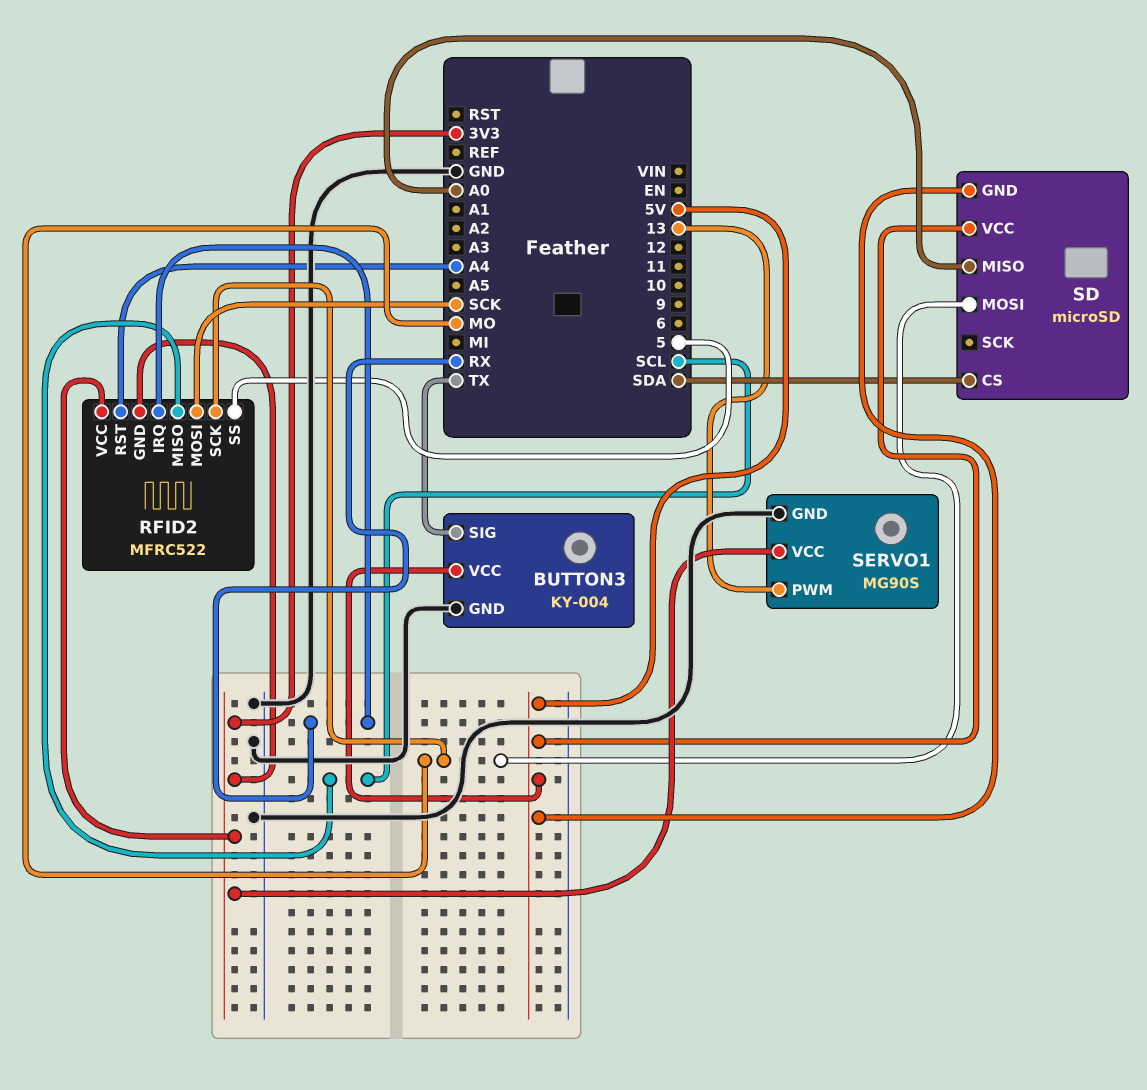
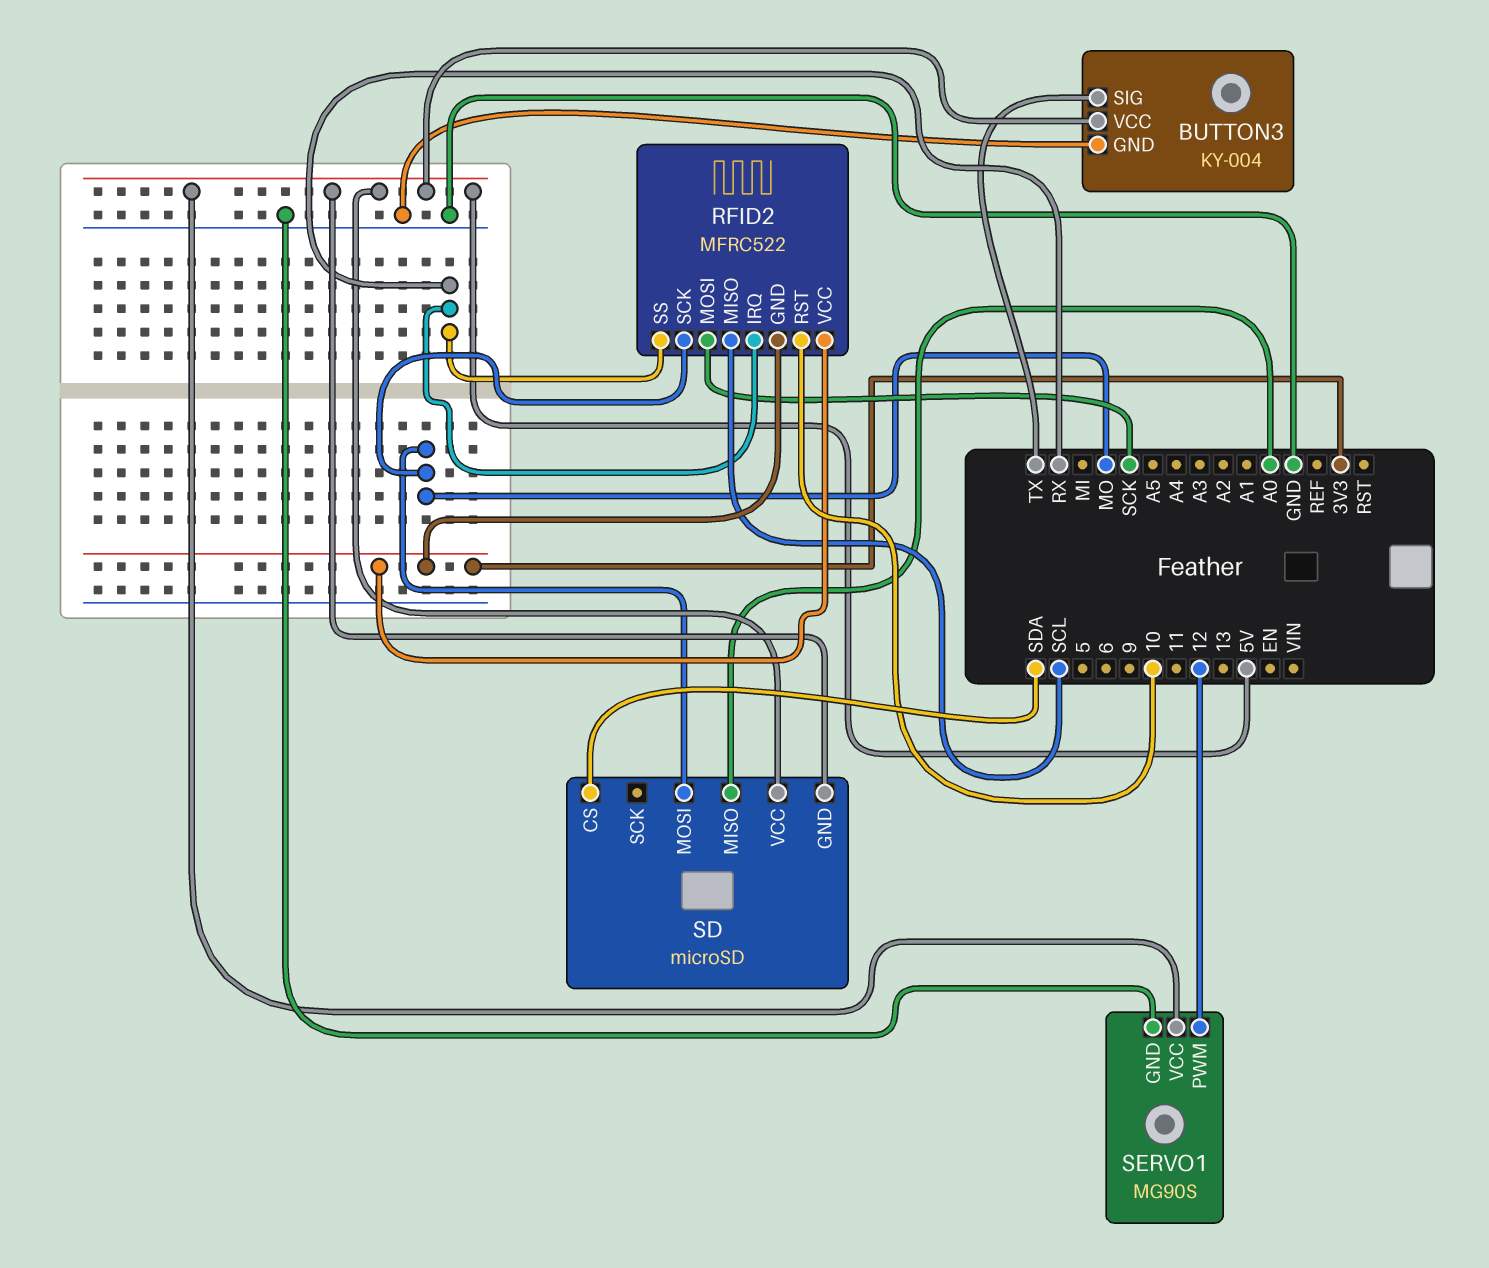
RFID2 pin RST: A4 -> 10
RFID2 pin SS: 5 -> RX
SERVO1 pin PWM: 13 -> 12
SERVO1 pin VCC: 3V3 -> 5V

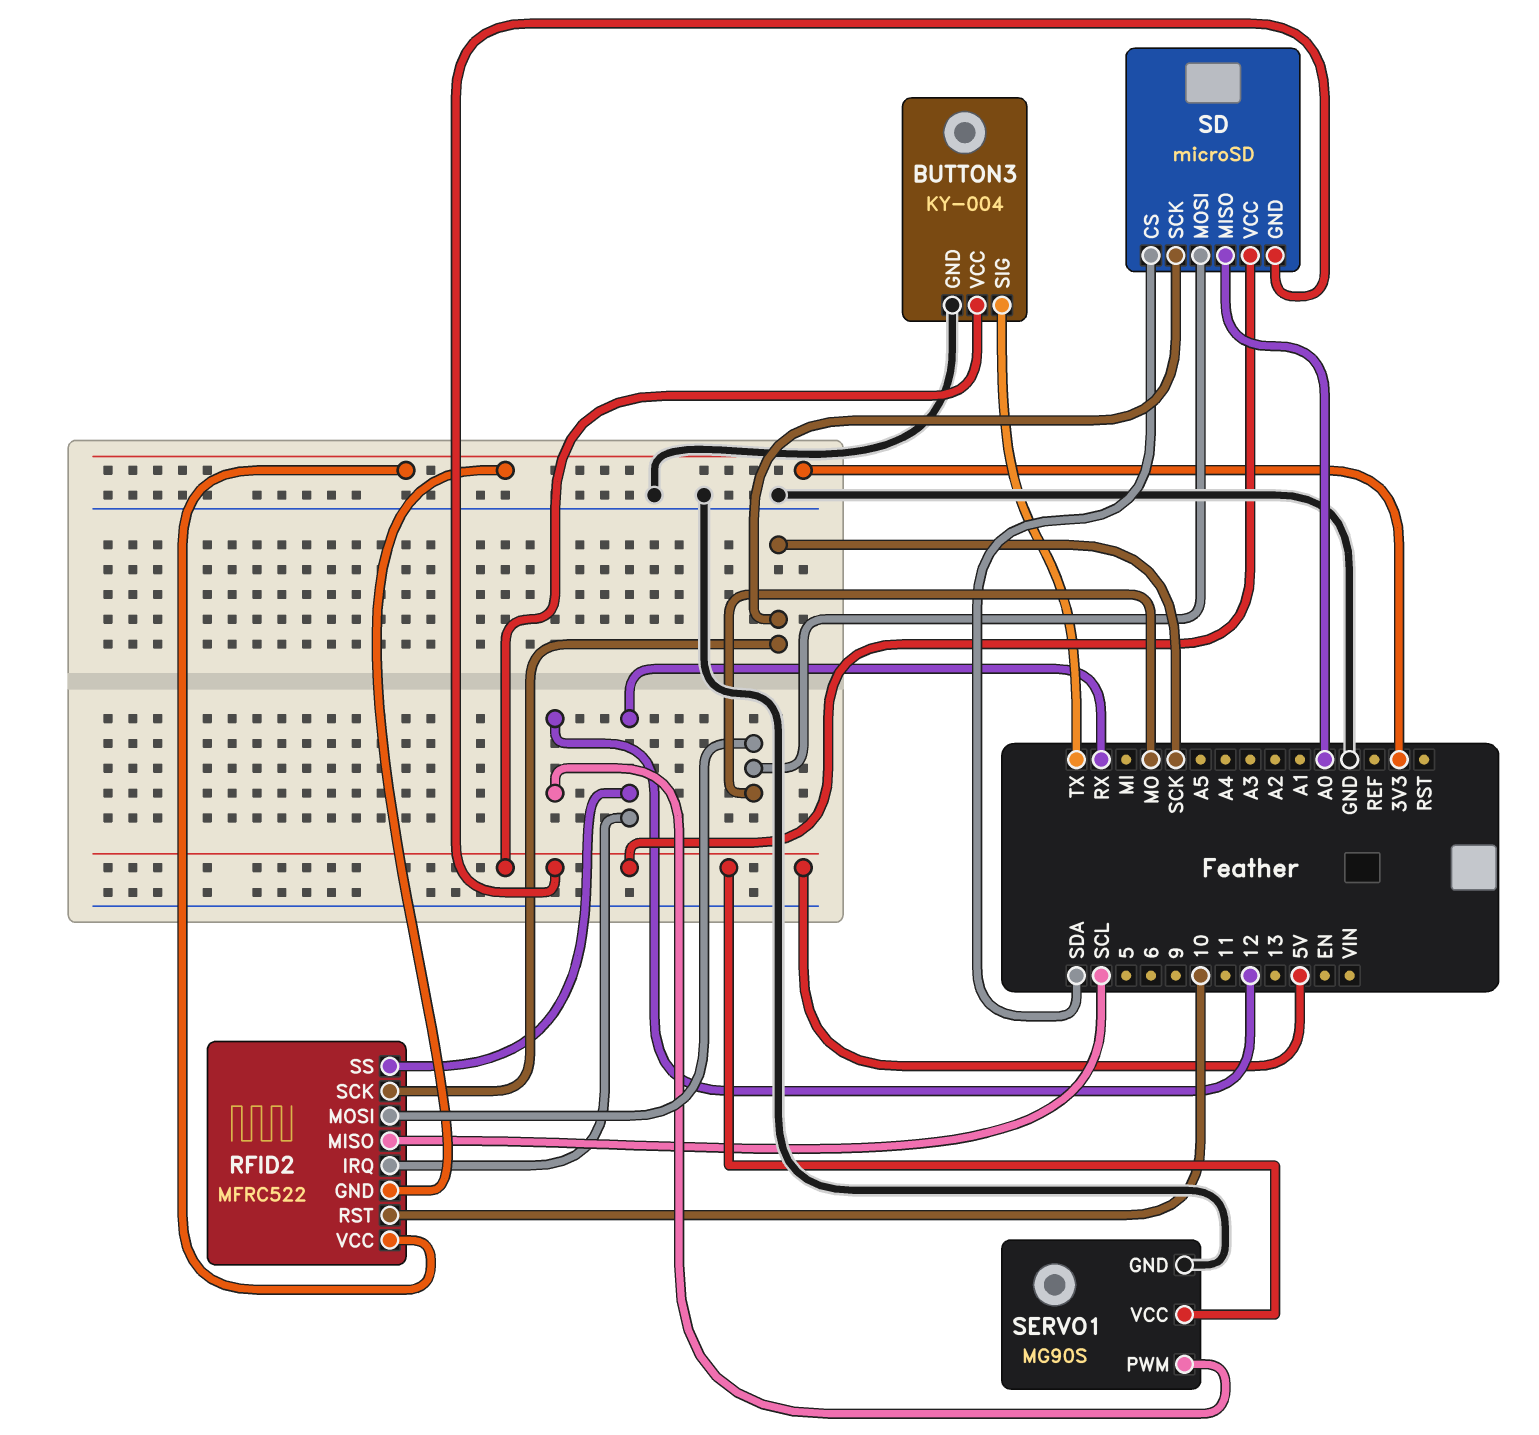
RFID2 pin MOSI: SCK -> MO
RFID2 pin SCK: MO -> SCK
SD pin SCK: none -> SCK

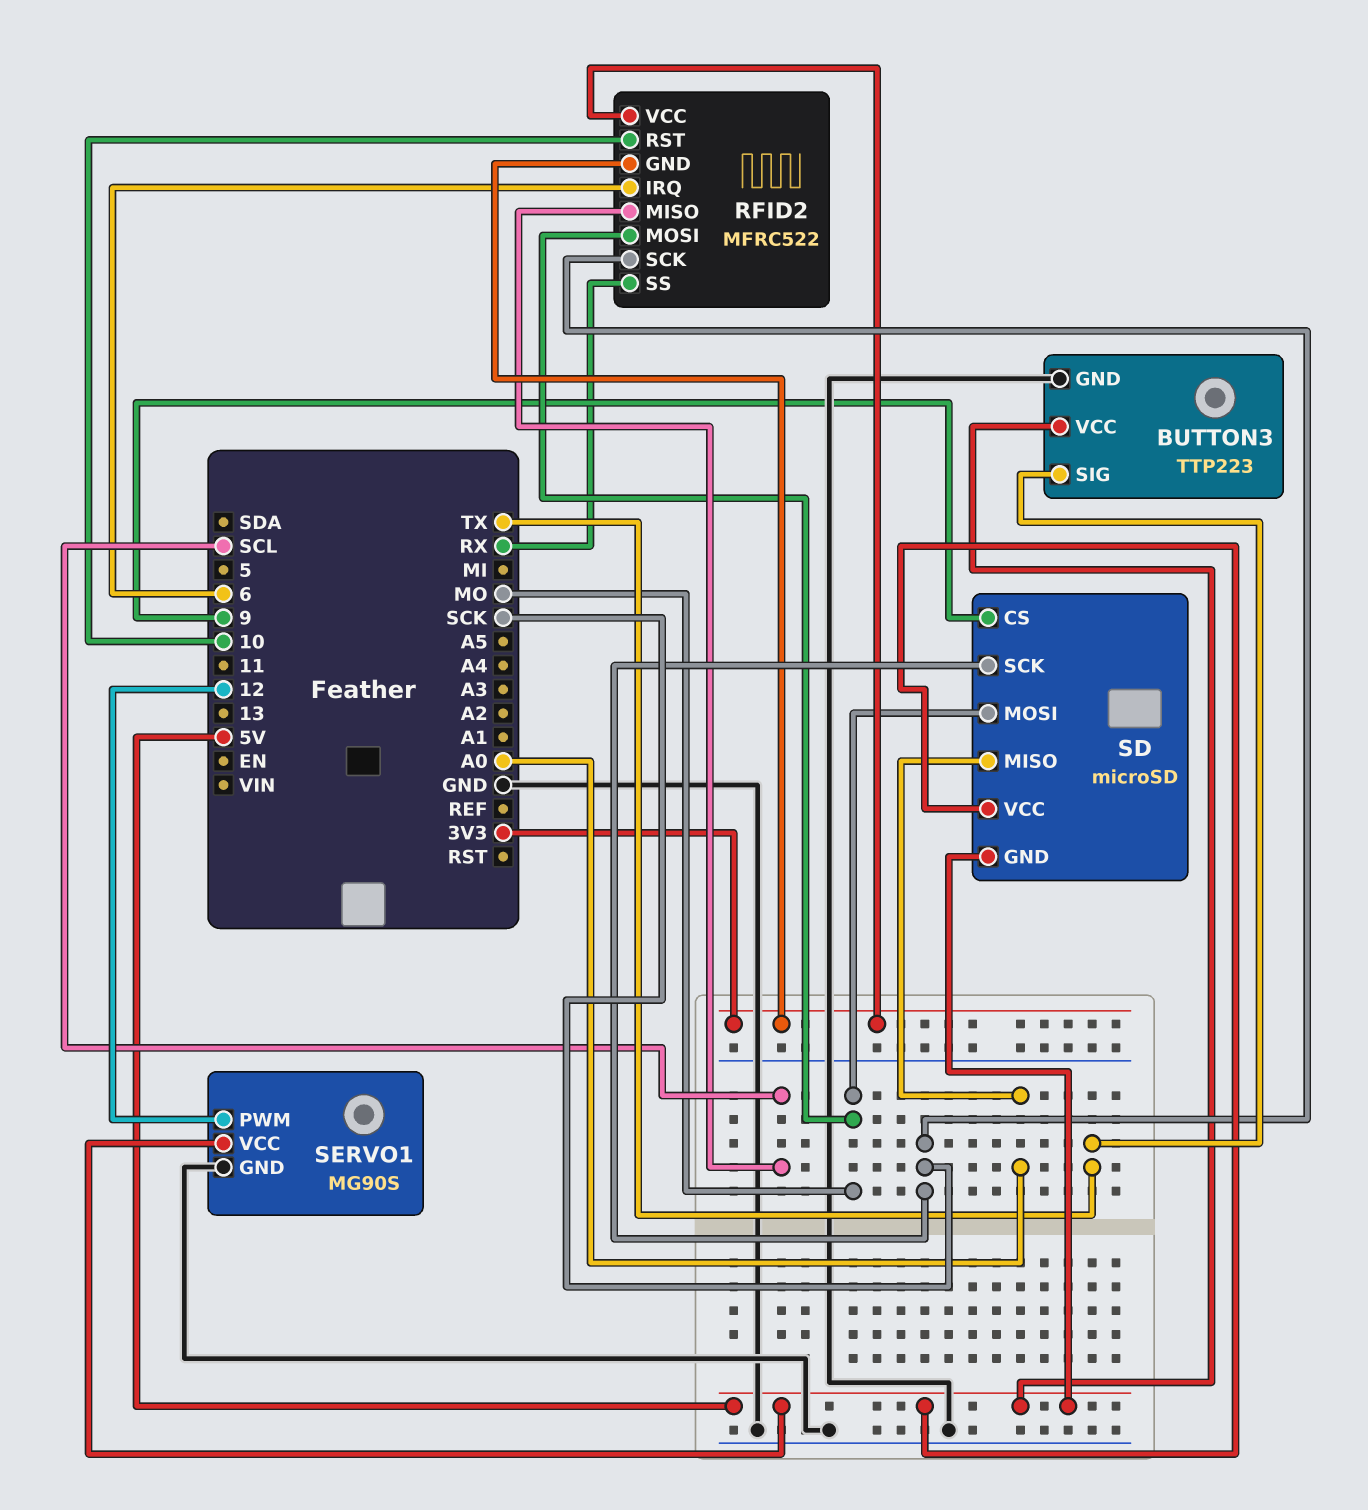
BUTTON3: KY-004 -> TTP223
RFID2 pin IRQ: RX -> 6
SD pin CS: SDA -> 9

